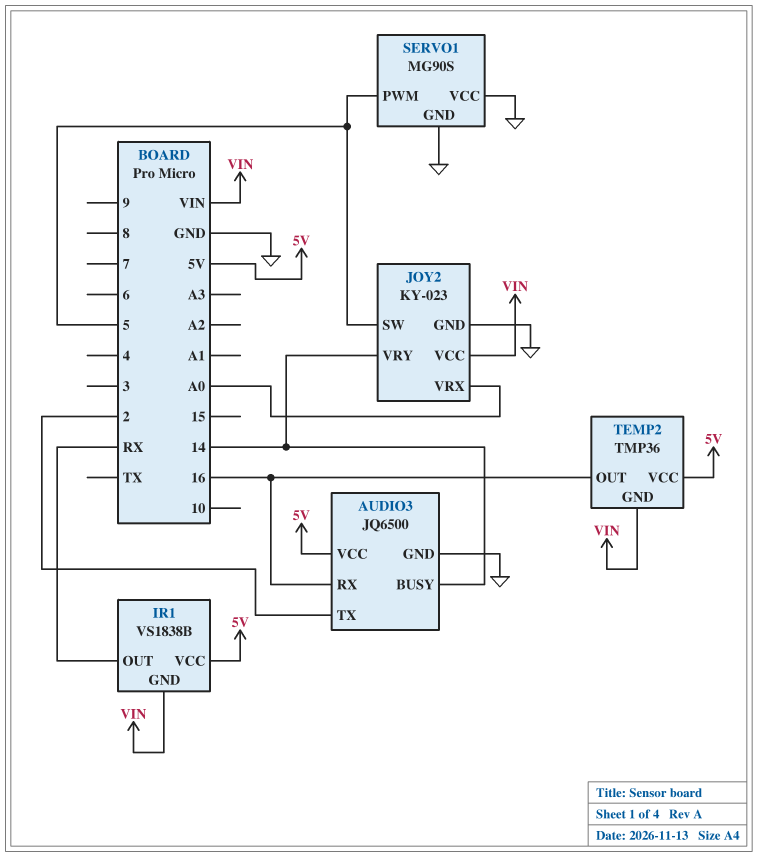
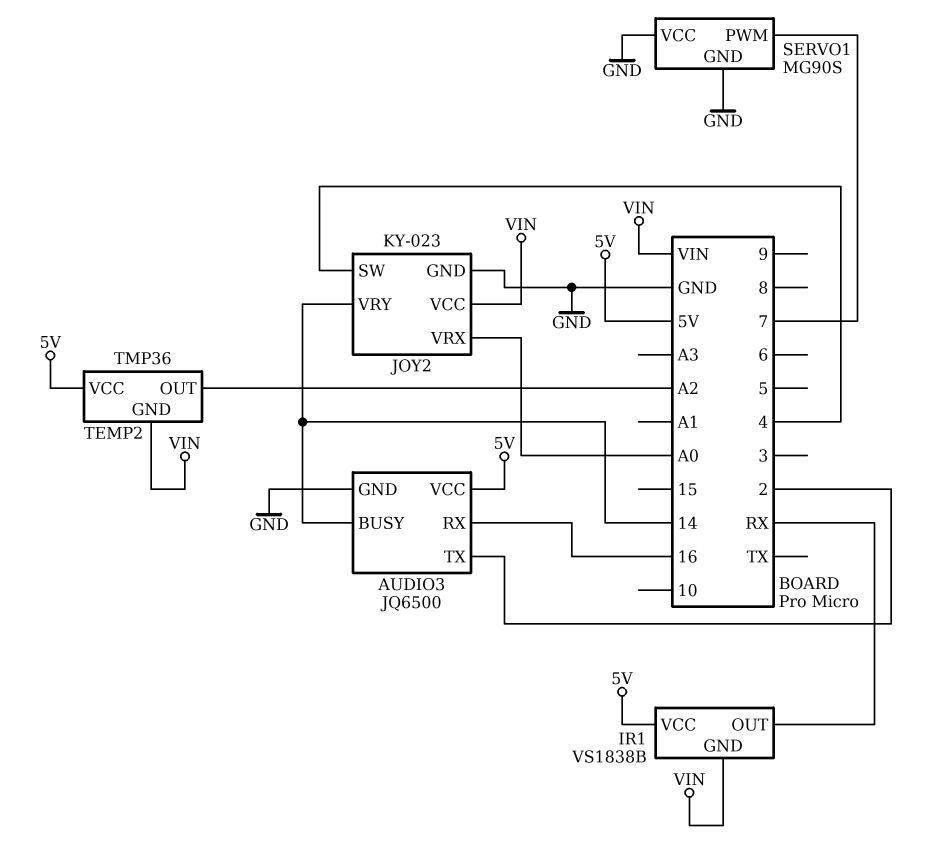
JOY2 pin SW: 5 -> 4
SERVO1 pin PWM: 5 -> 7
TEMP2 pin OUT: 16 -> A2

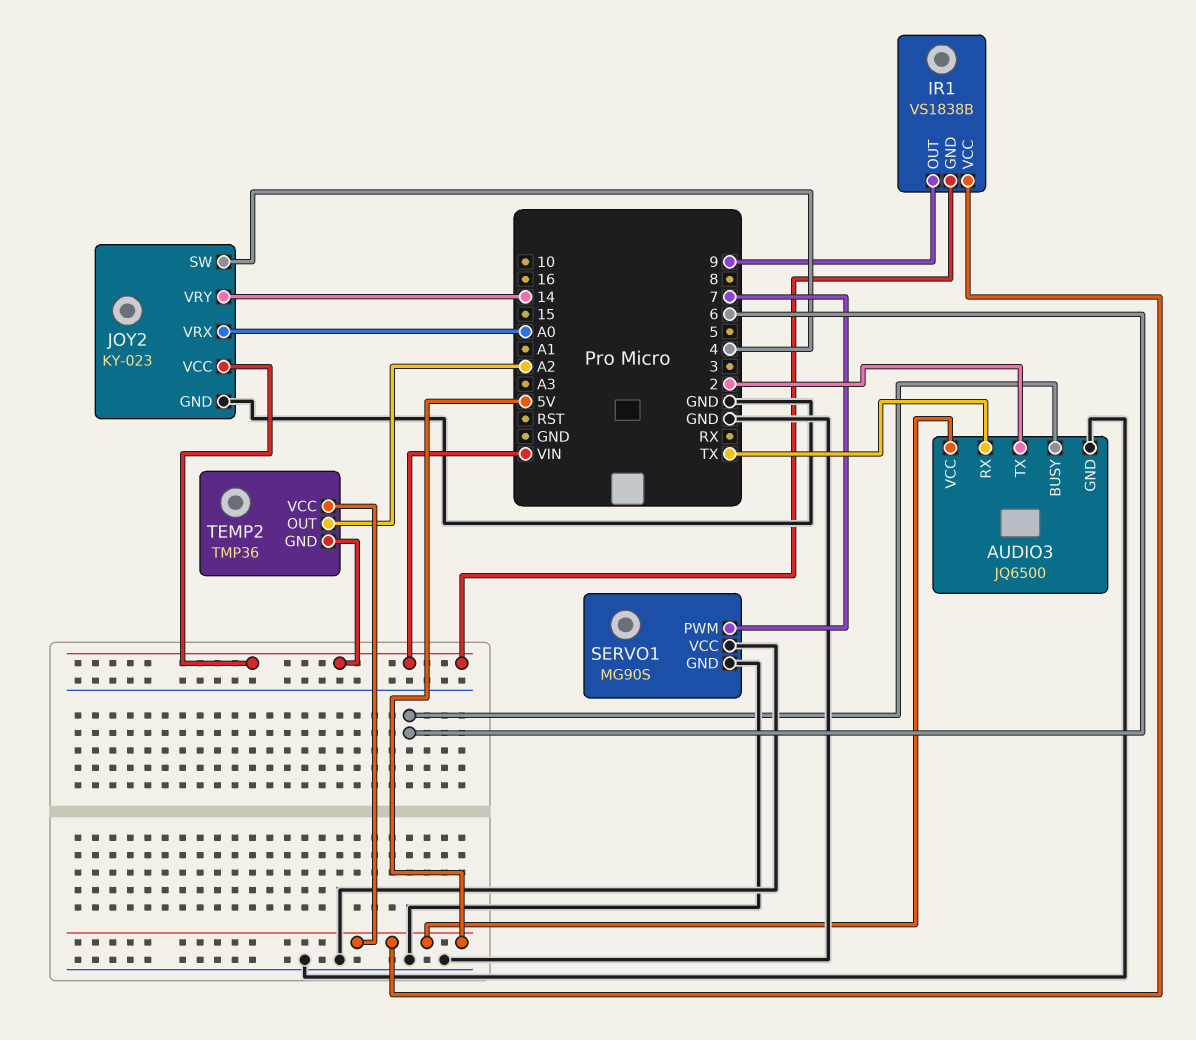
AUDIO3 pin BUSY: 14 -> 6
AUDIO3 pin RX: 16 -> TX
IR1 pin OUT: RX -> 9

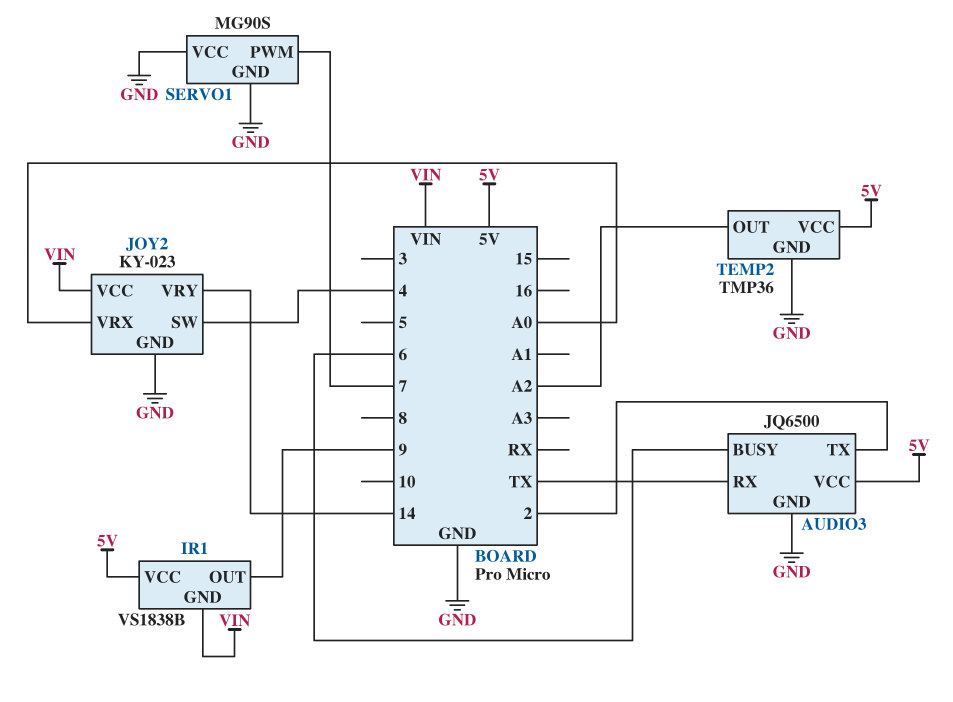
TEMP2 pin GND: VIN -> GND

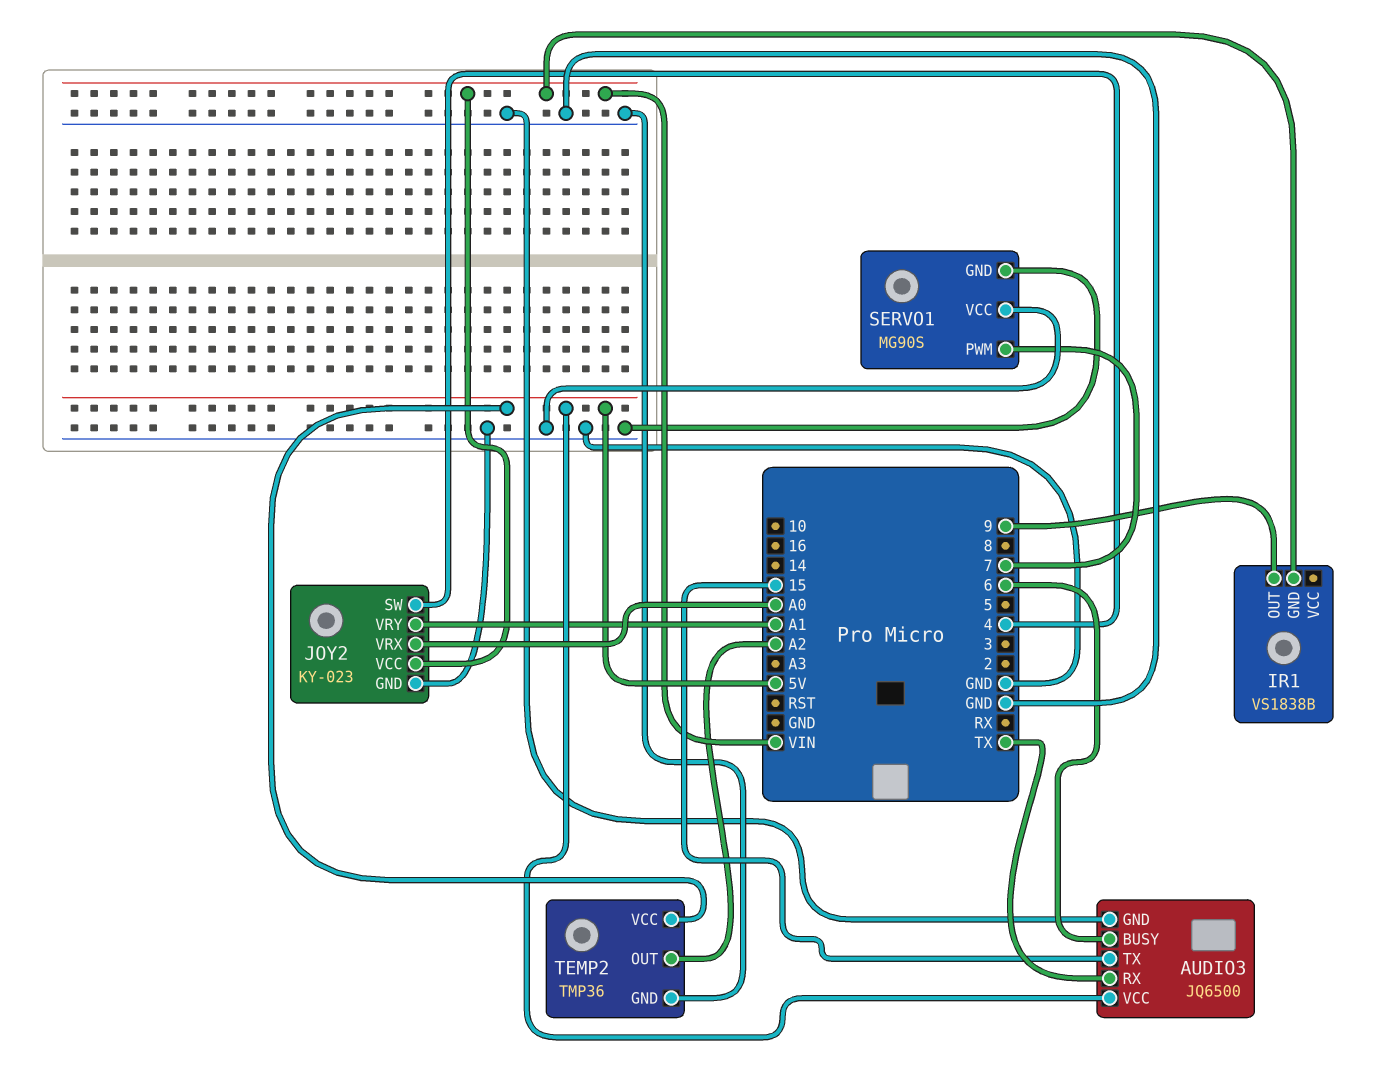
AUDIO3 pin TX: 2 -> 15
IR1 pin VCC: 5V -> none
JOY2 pin VRY: 14 -> A1

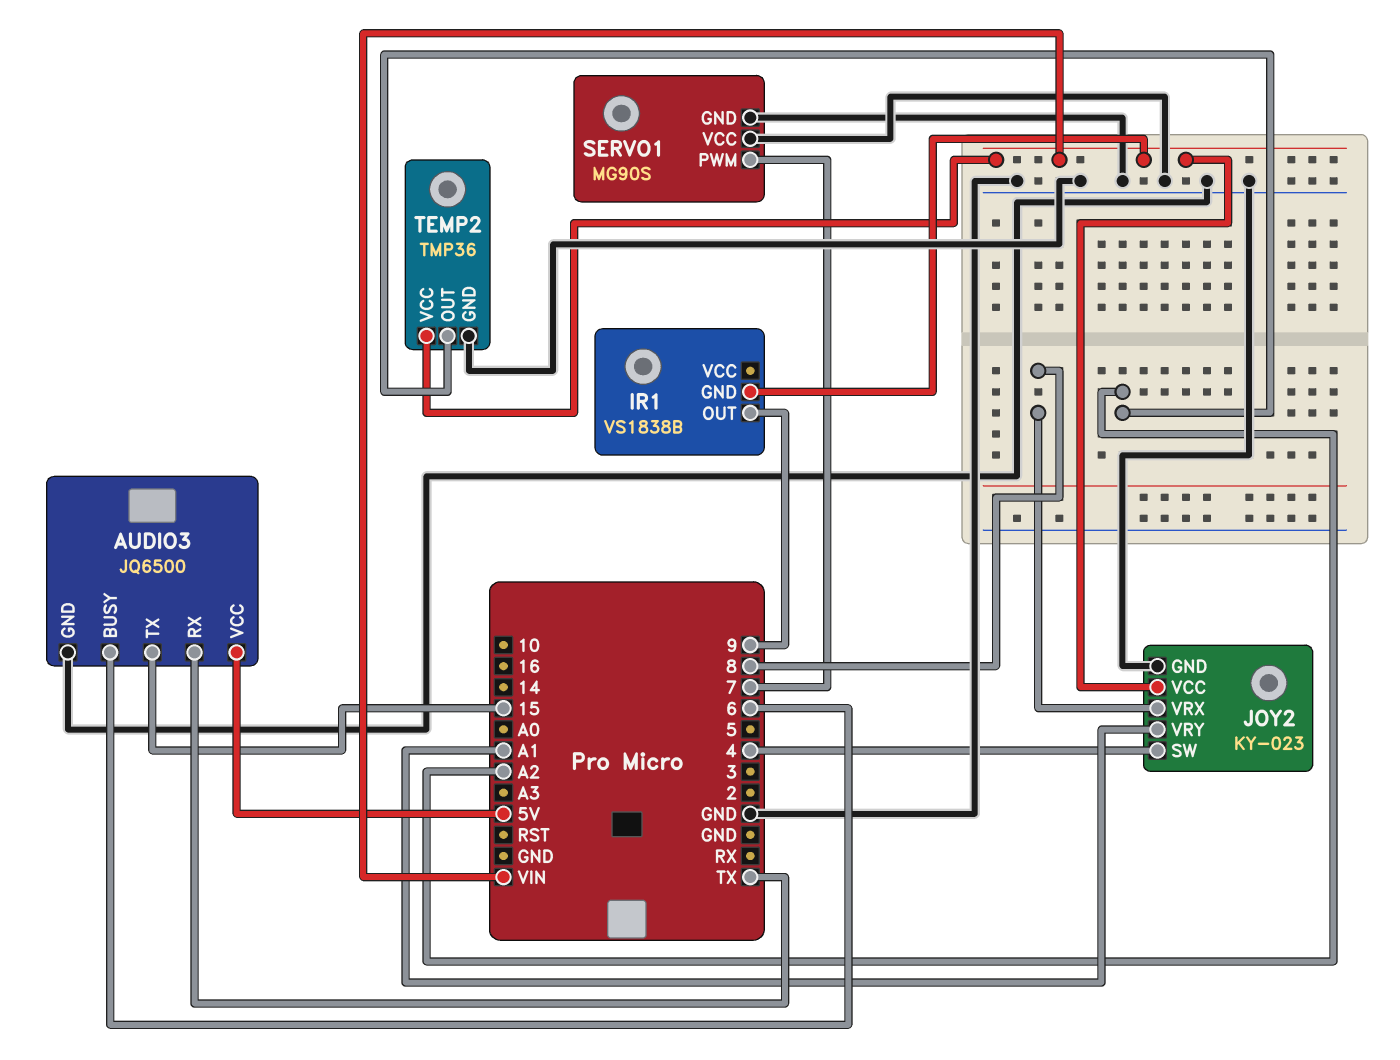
JOY2 pin VRX: A0 -> 8
TEMP2 pin VCC: 5V -> VIN

